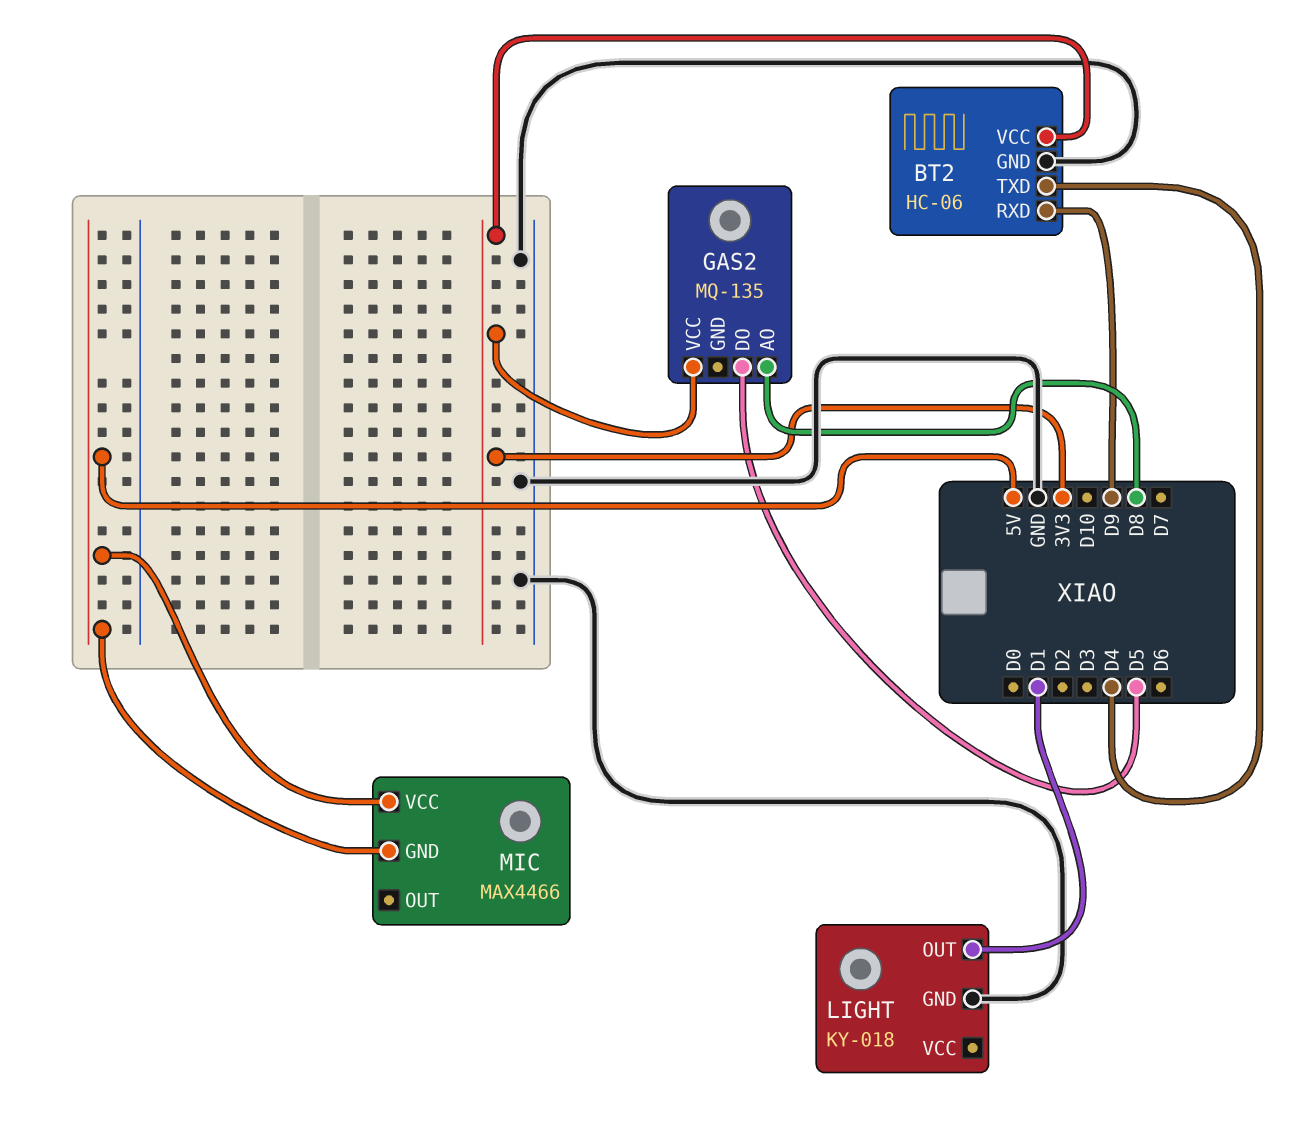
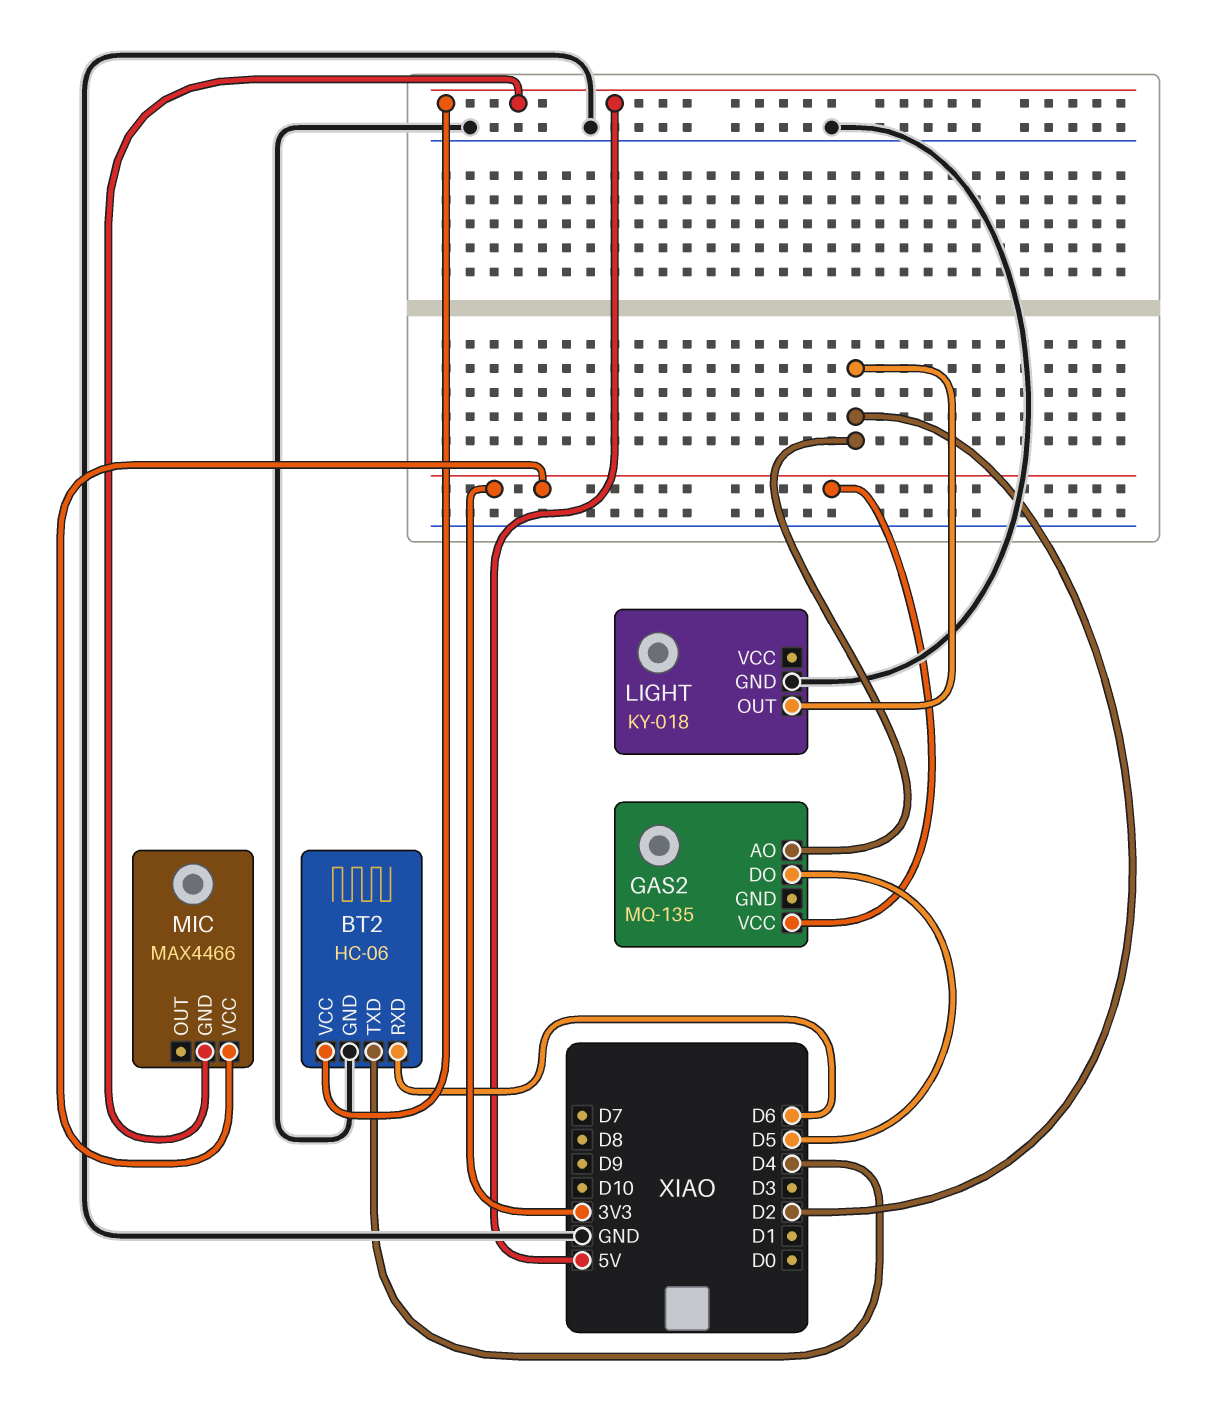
BT2 pin RXD: D9 -> D6
BT2 pin VCC: 3V3 -> 5V
GAS2 pin AO: D8 -> D2
LIGHT pin OUT: D1 -> D2
MIC pin VCC: 5V -> 3V3

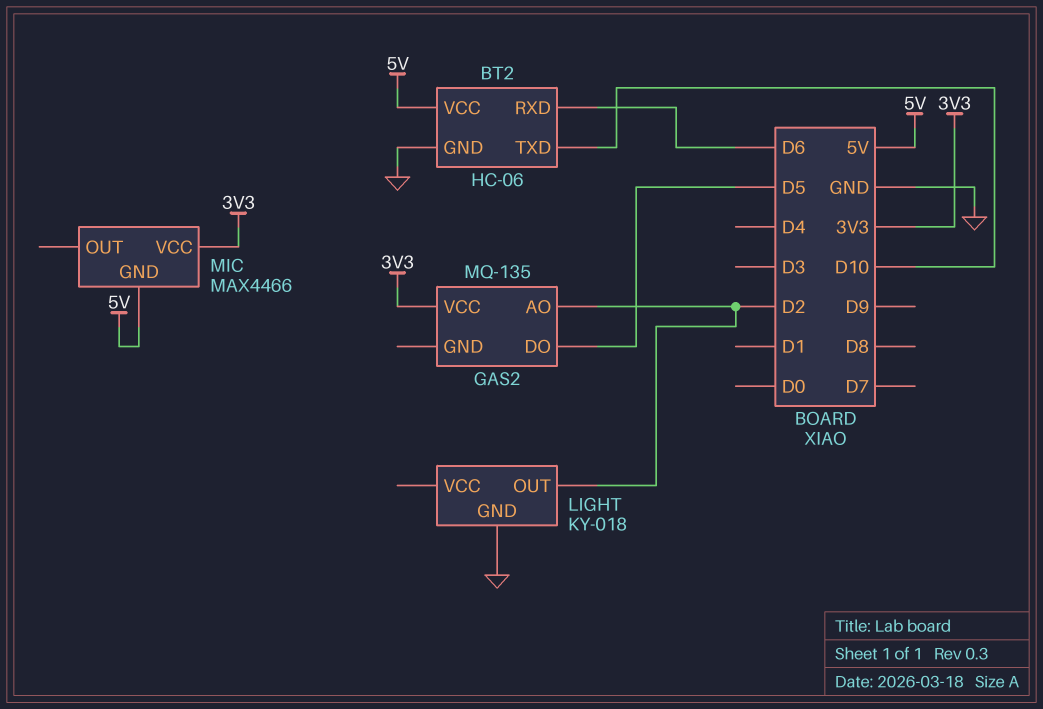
BT2 pin TXD: D4 -> D10

